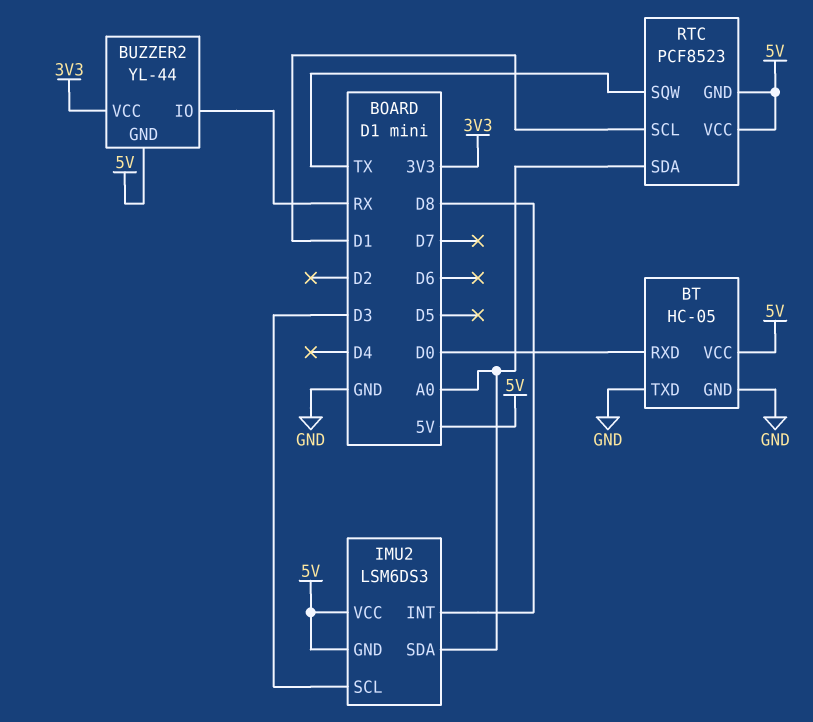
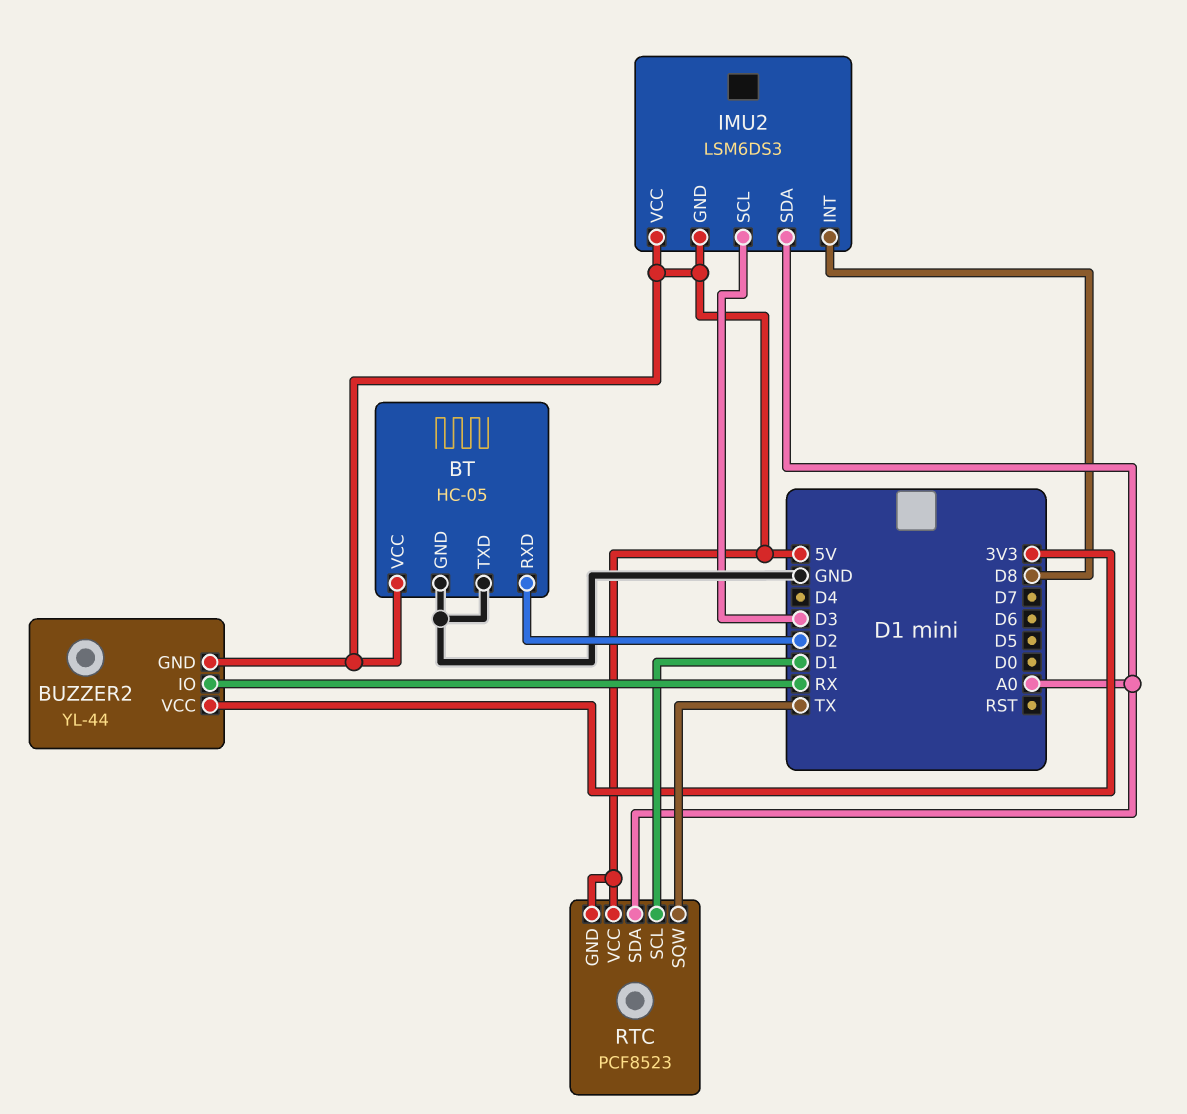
BT pin RXD: D0 -> D2

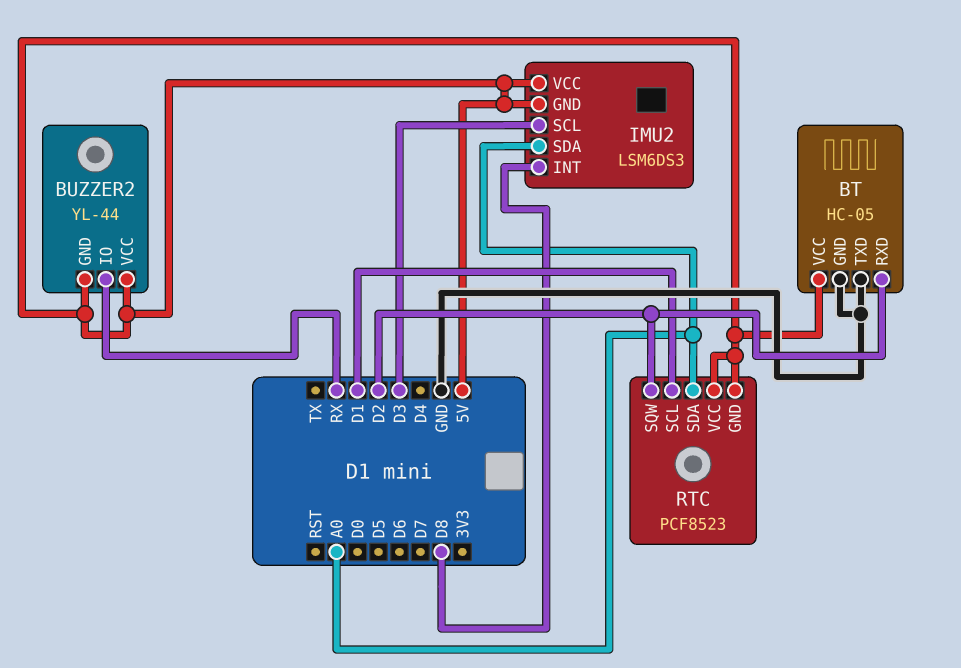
BUZZER2 pin VCC: 3V3 -> 5V
RTC pin SQW: TX -> D2

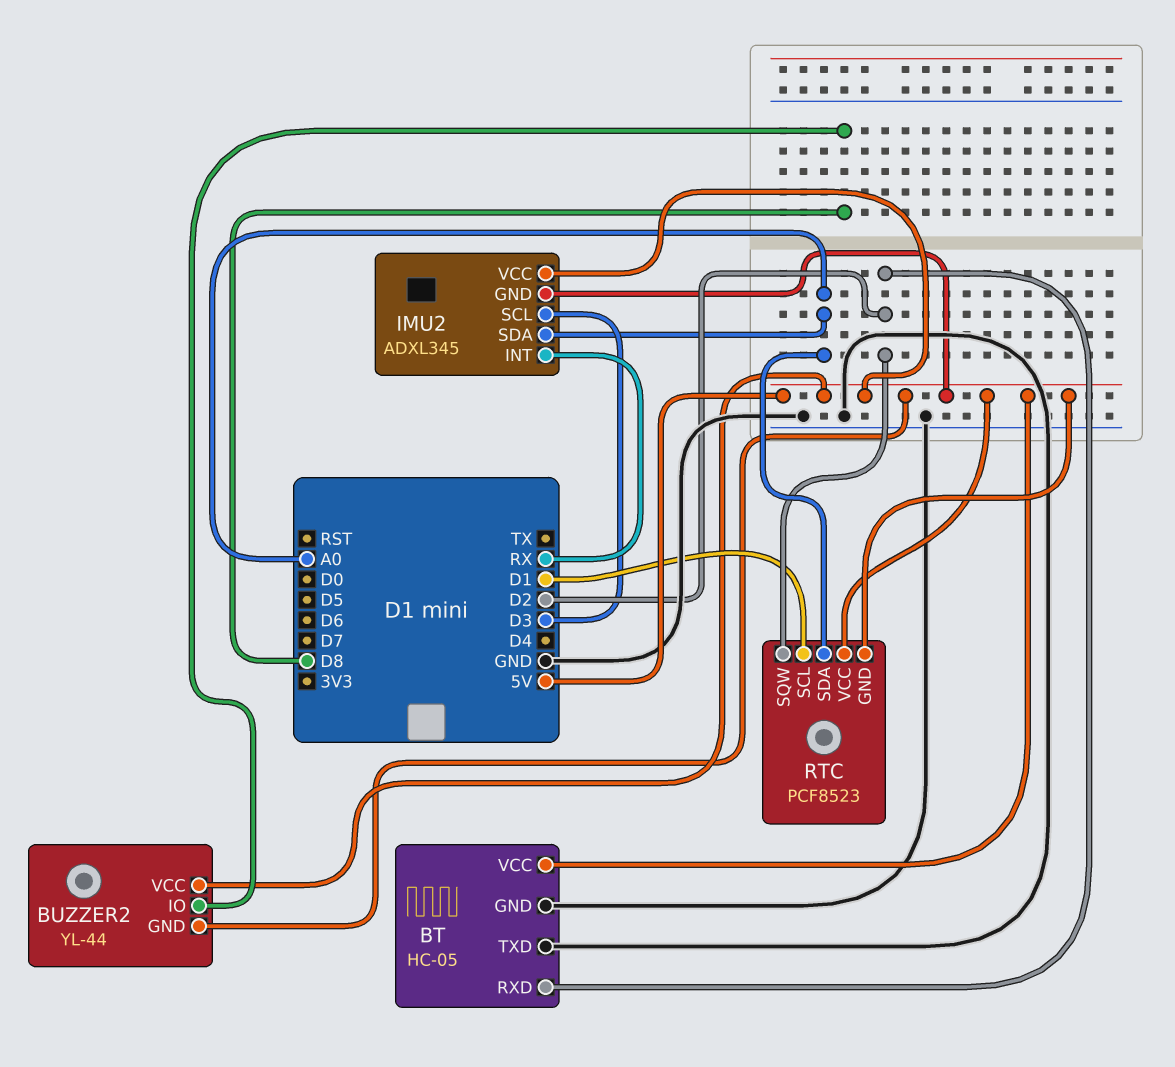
BUZZER2 pin IO: RX -> D8
IMU2: LSM6DS3 -> ADXL345
IMU2 pin INT: D8 -> RX

